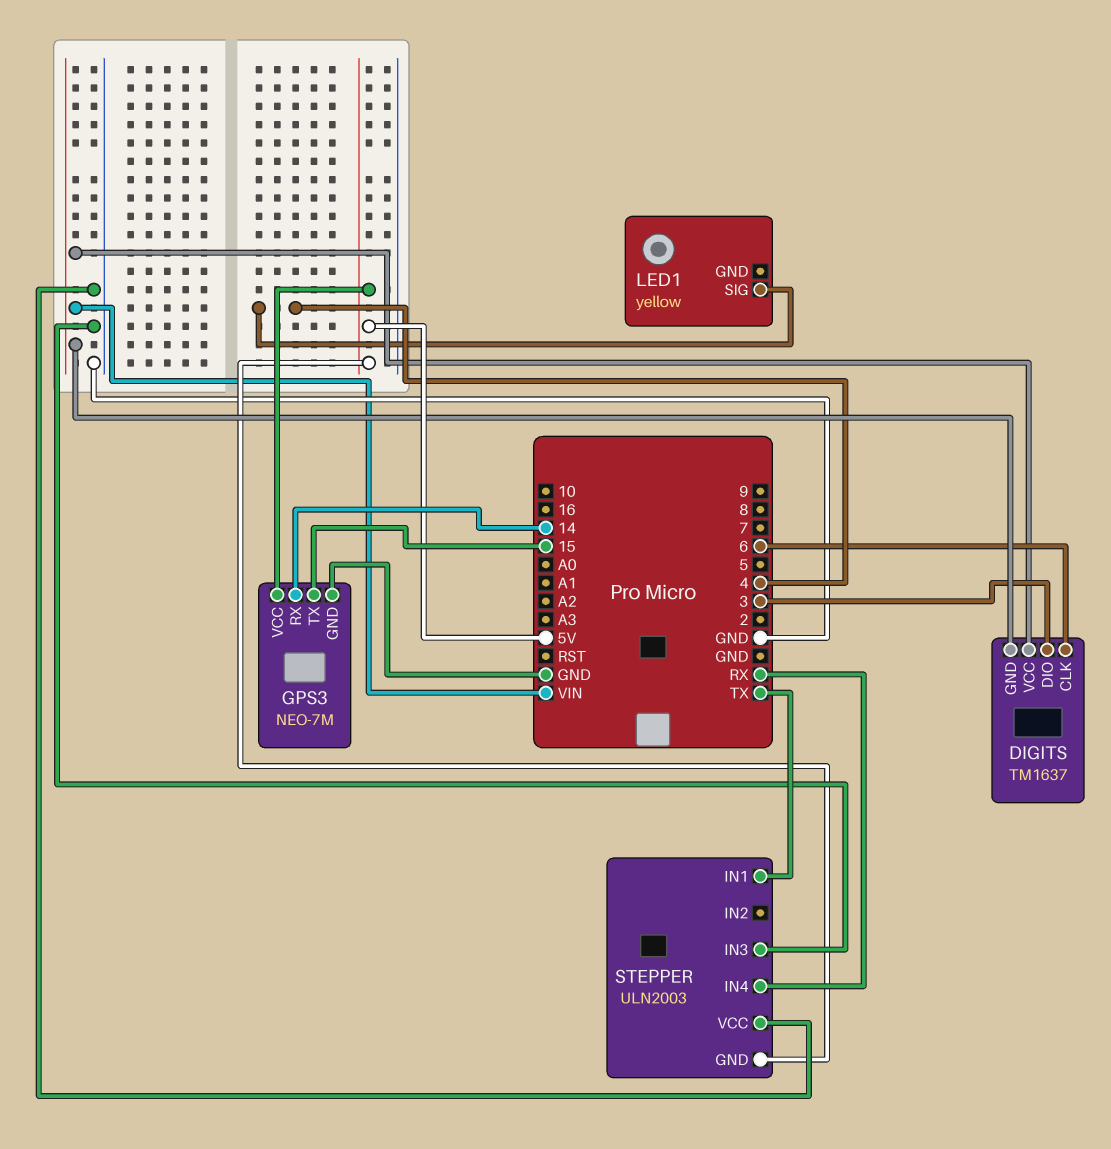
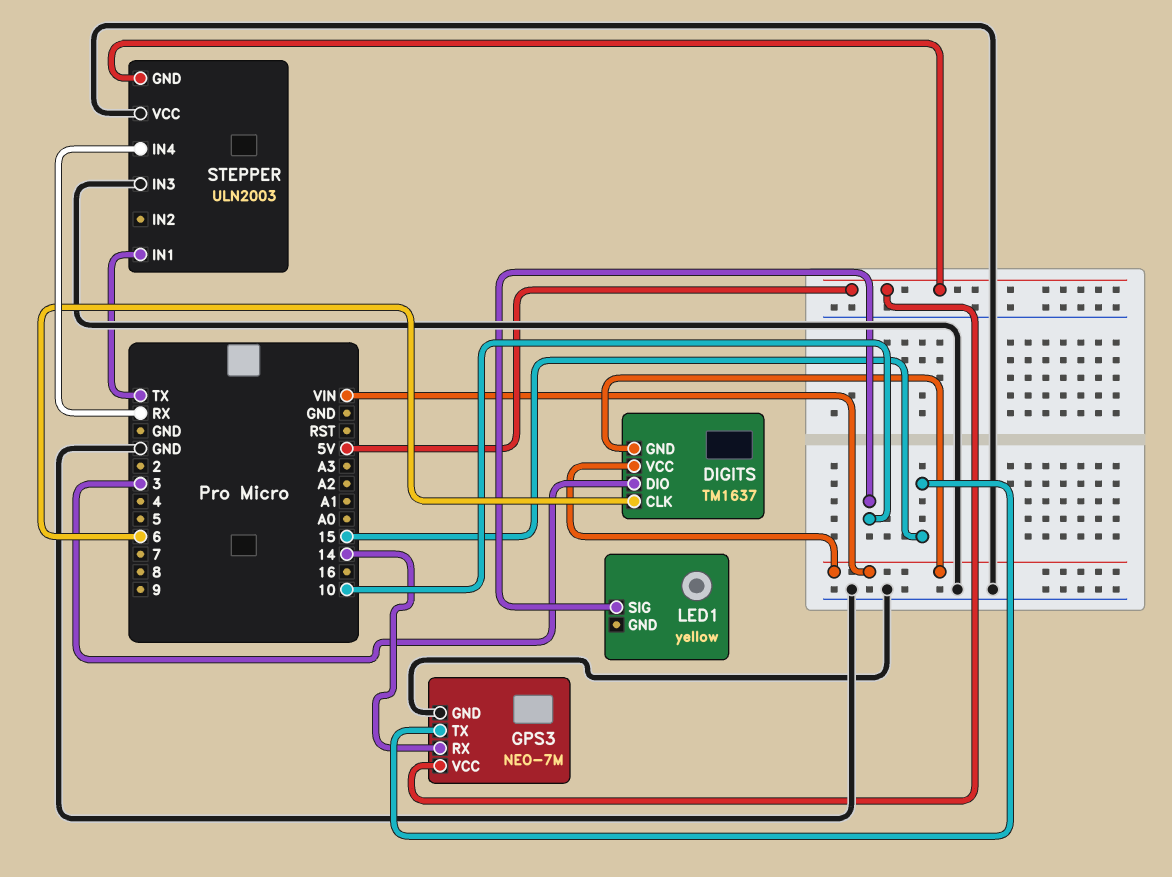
LED1 pin SIG: 4 -> 10

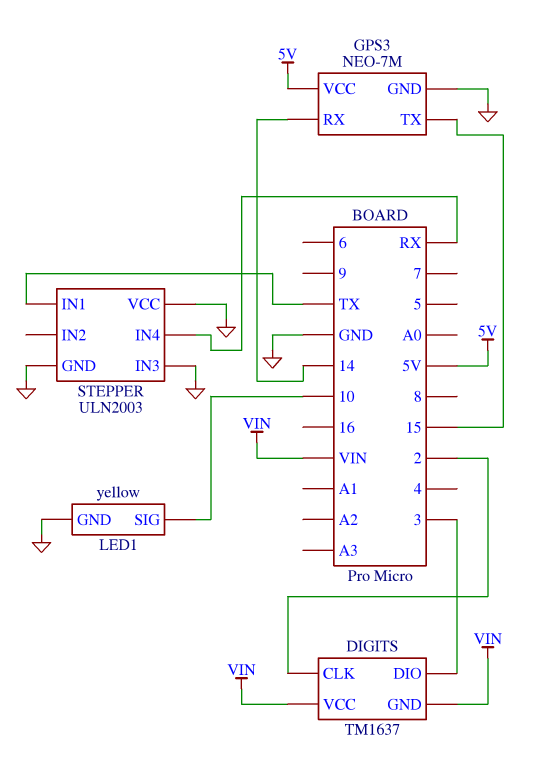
DIGITS pin CLK: 6 -> 2
LED1 pin GND: none -> GND
STEPPER pin GND: 5V -> GND

